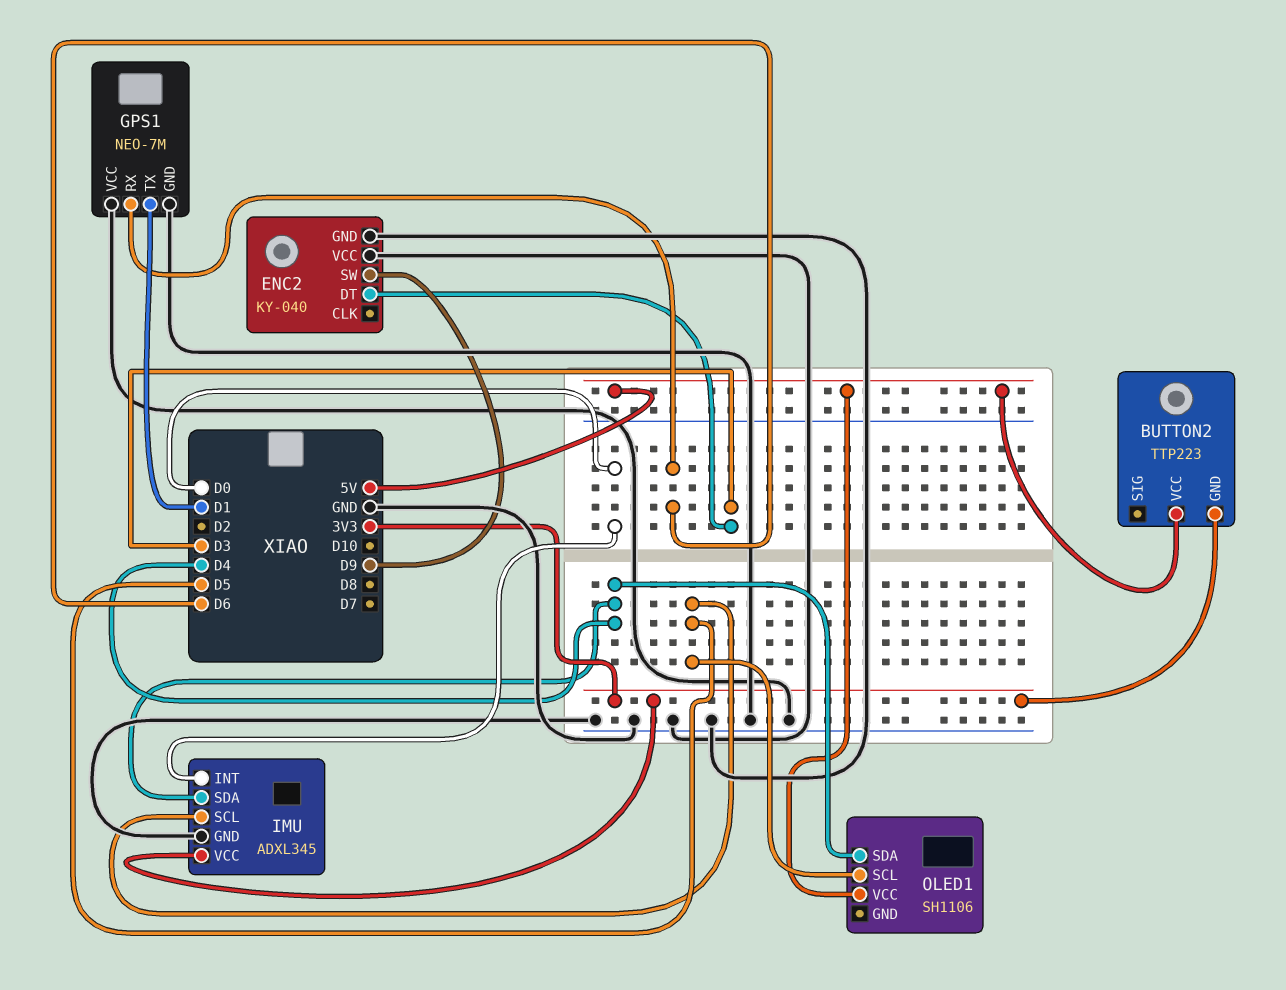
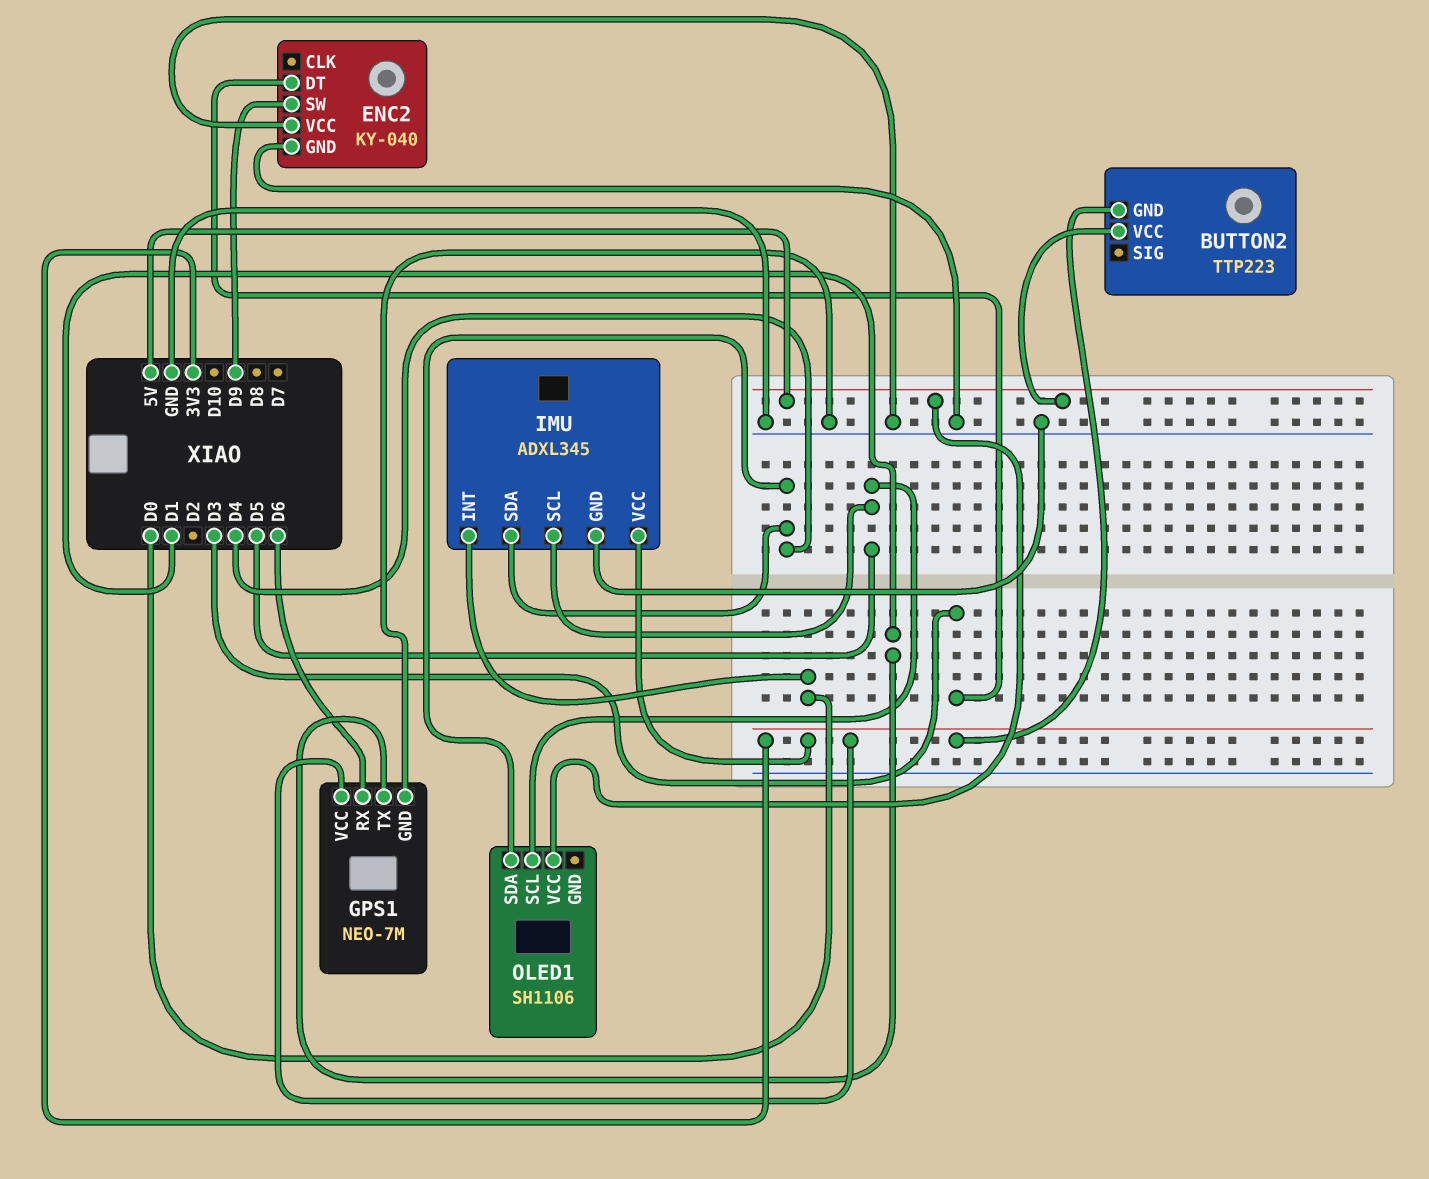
GPS1 pin VCC: GND -> 3V3

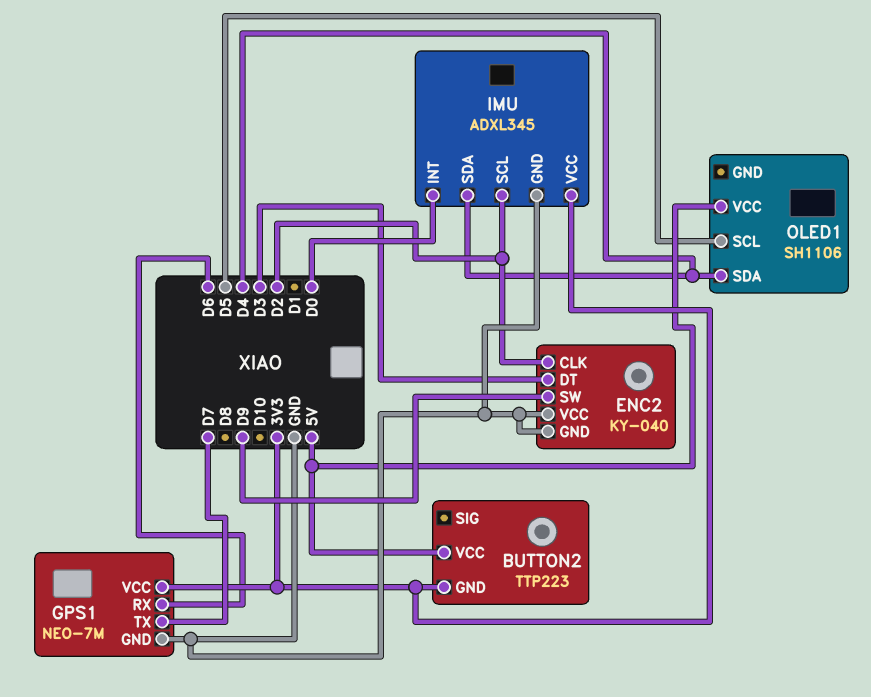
ENC2 pin CLK: none -> D2
GPS1 pin TX: D1 -> D7
IMU pin SCL: D5 -> D2

